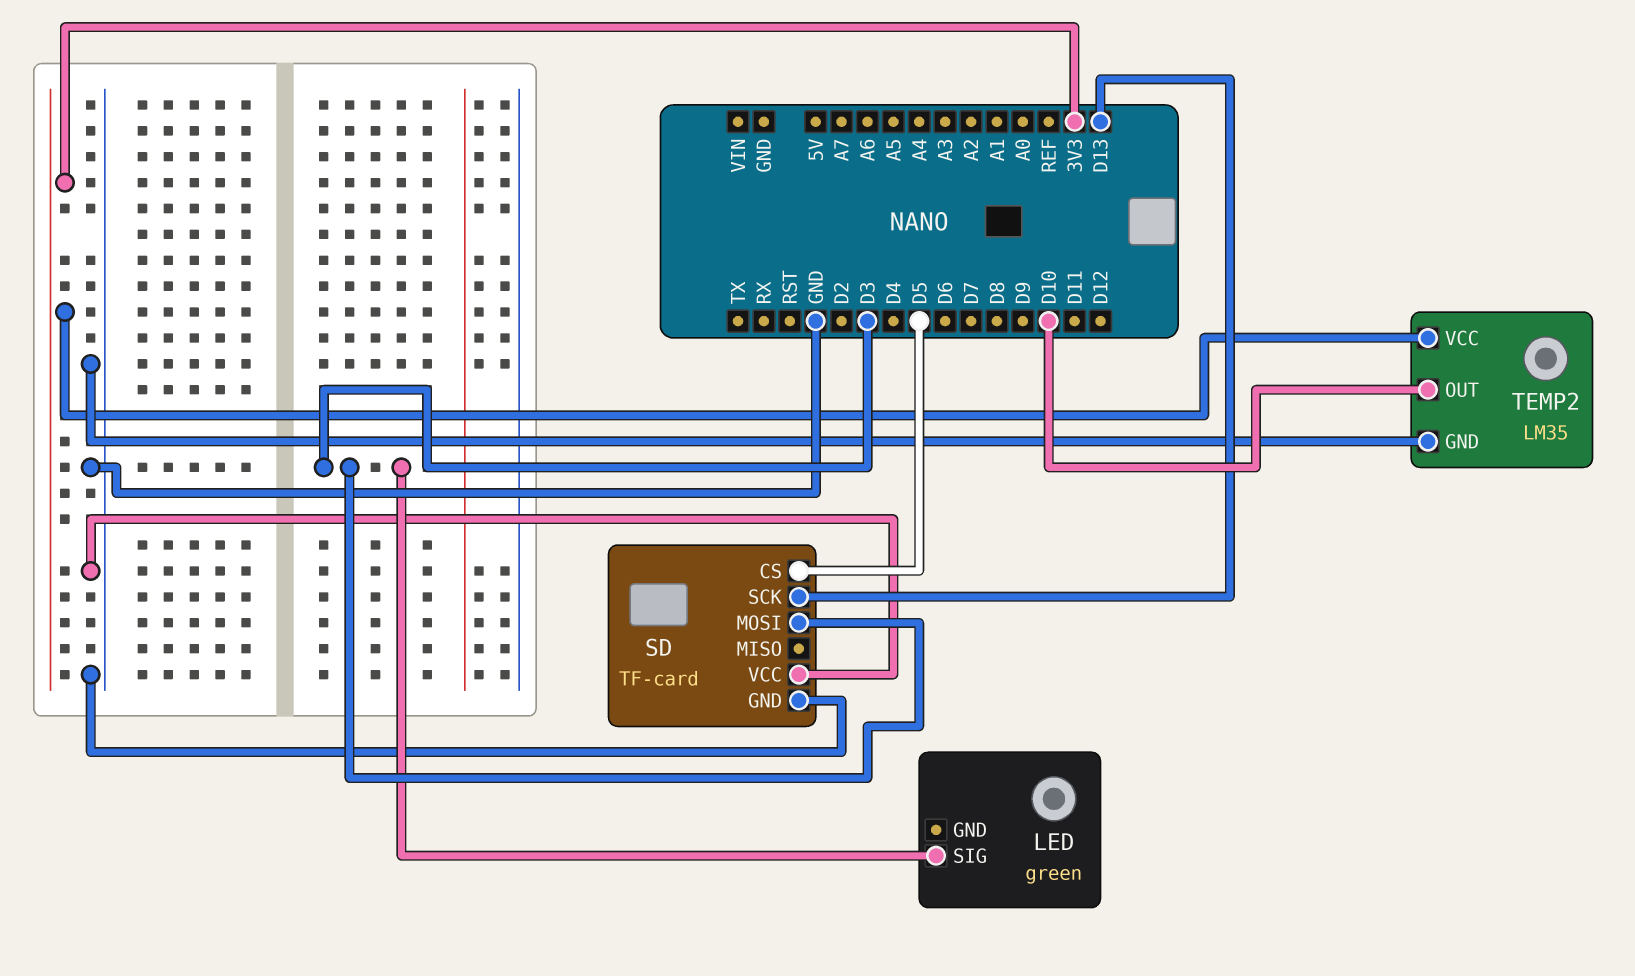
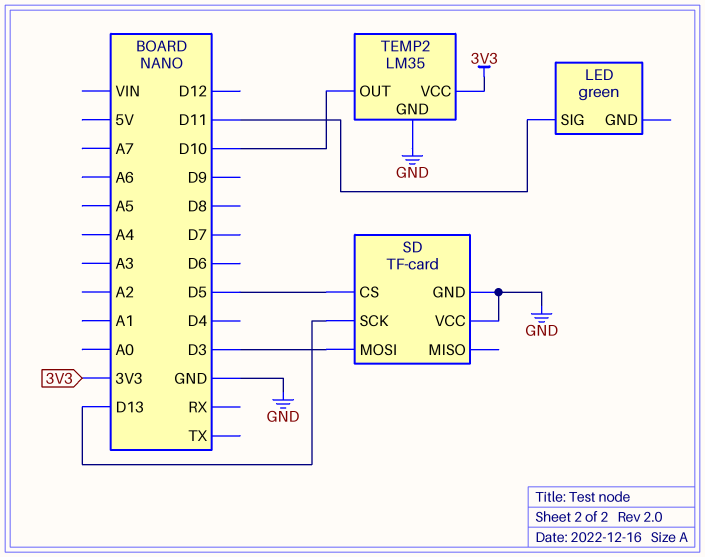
LED pin SIG: D3 -> D11

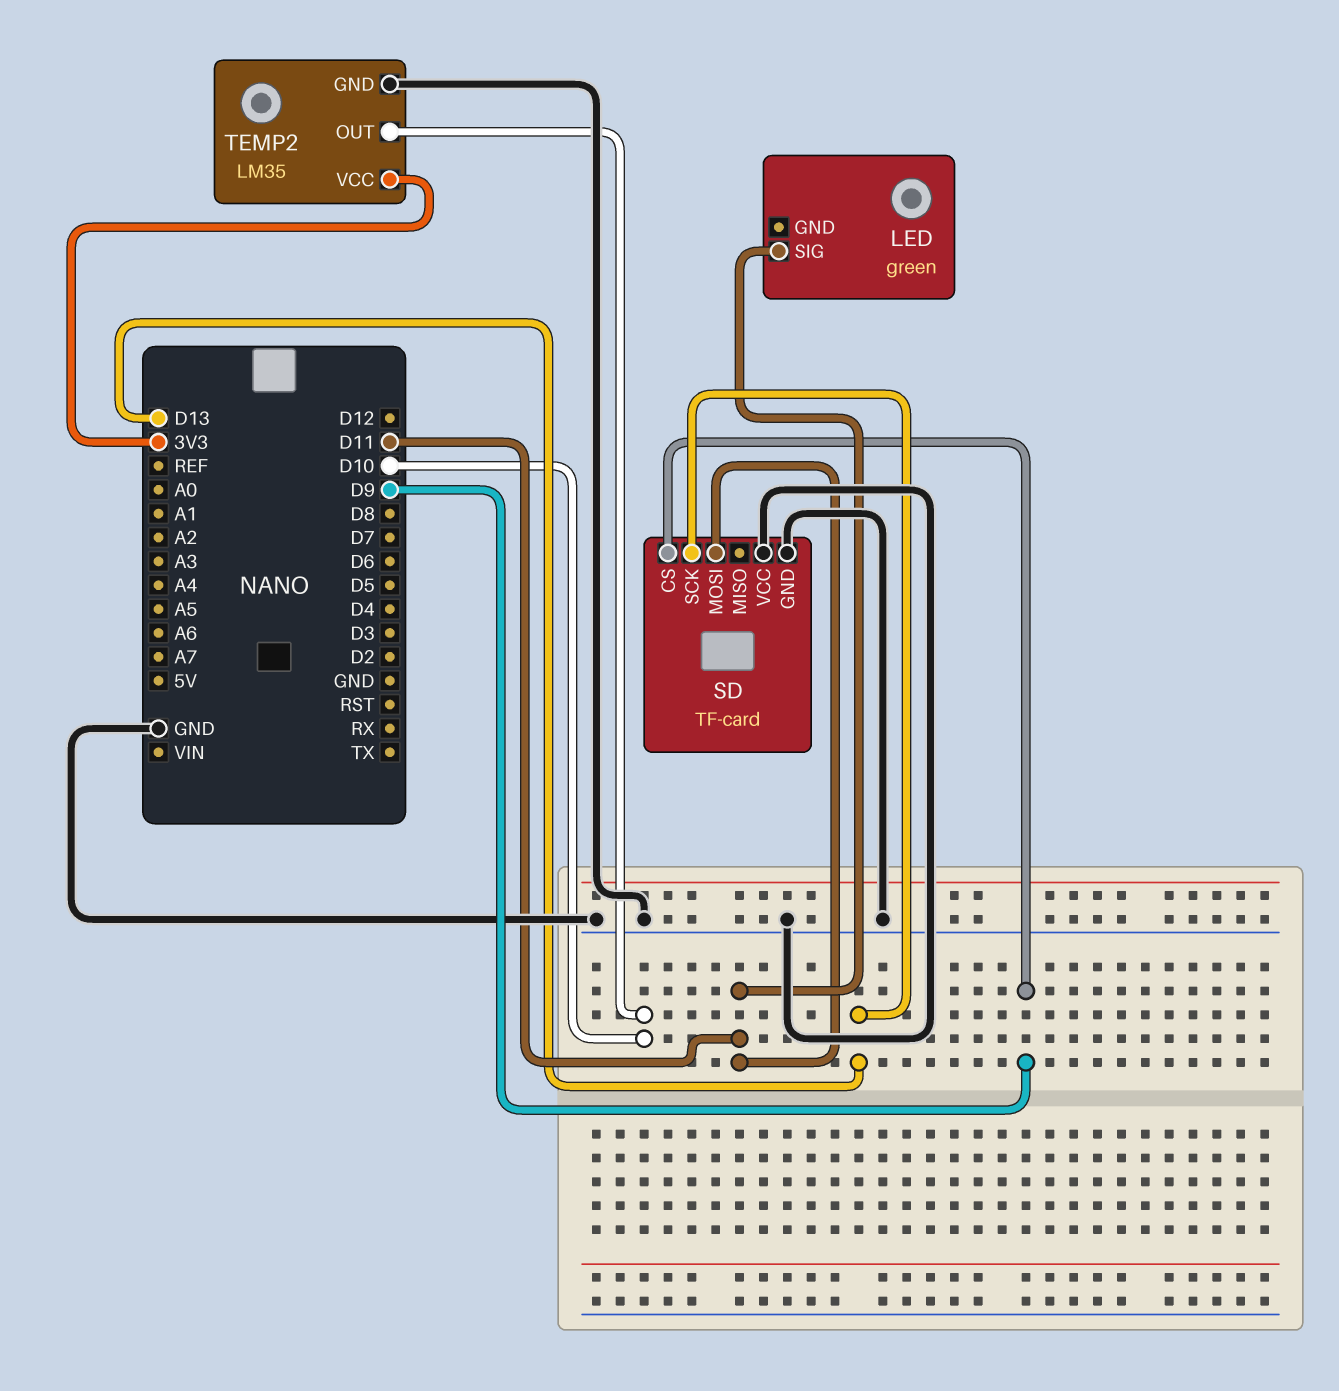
SD pin CS: D5 -> D9
SD pin MOSI: D3 -> D11

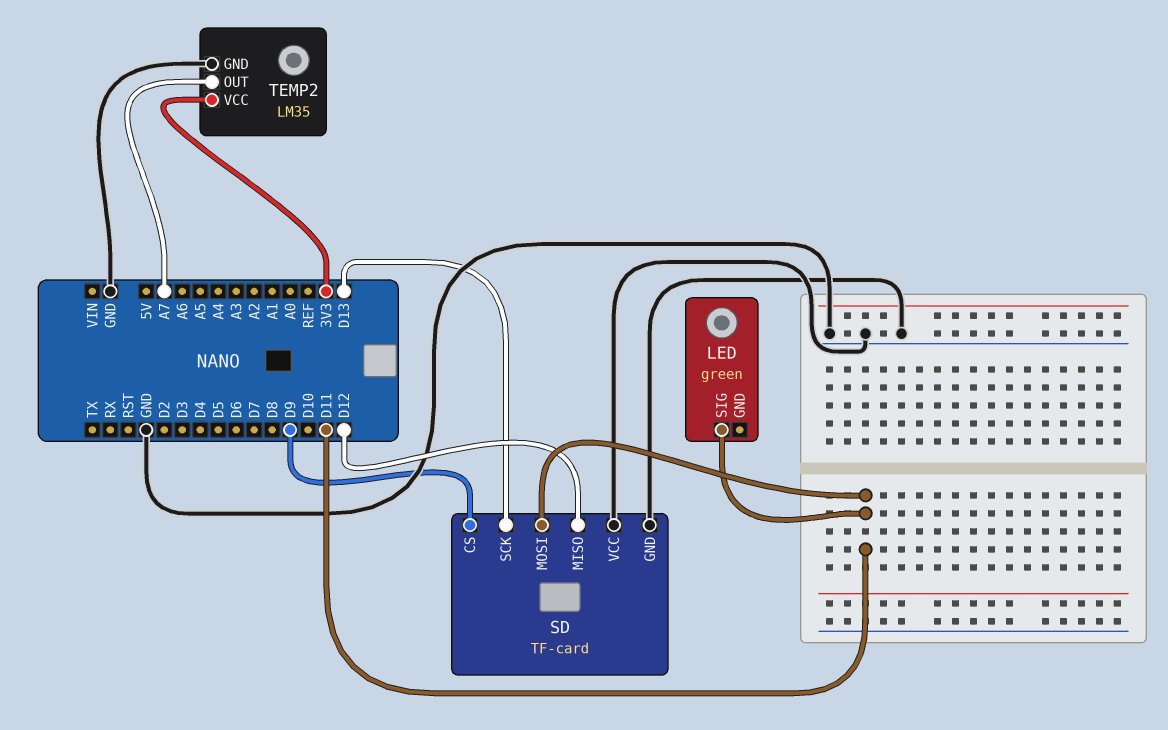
SD pin MISO: none -> D12
TEMP2 pin OUT: D10 -> A7

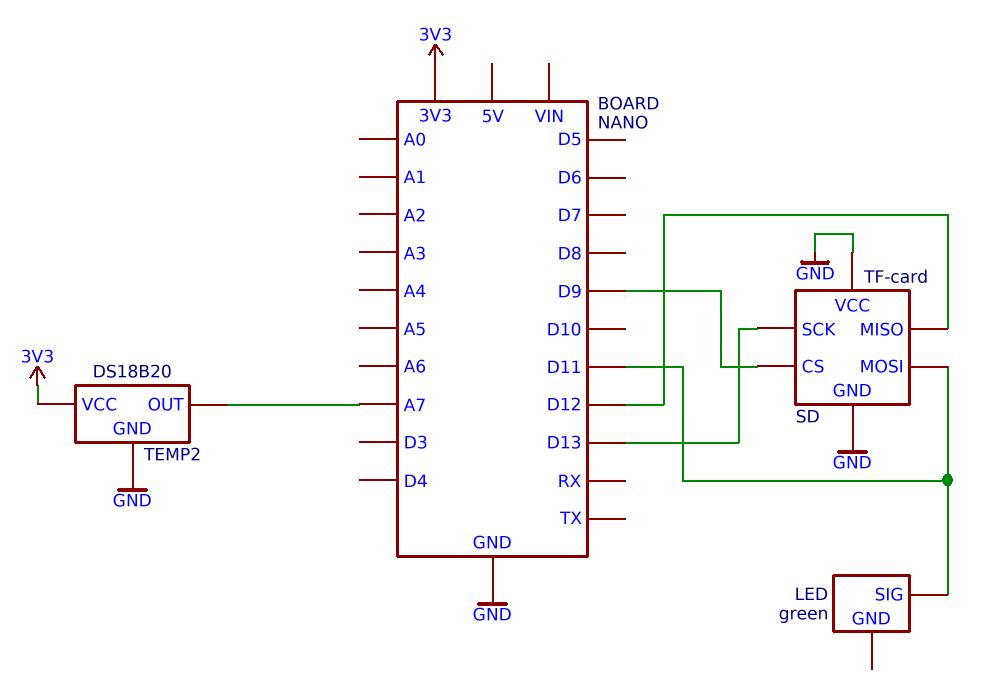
TEMP2: LM35 -> DS18B20

